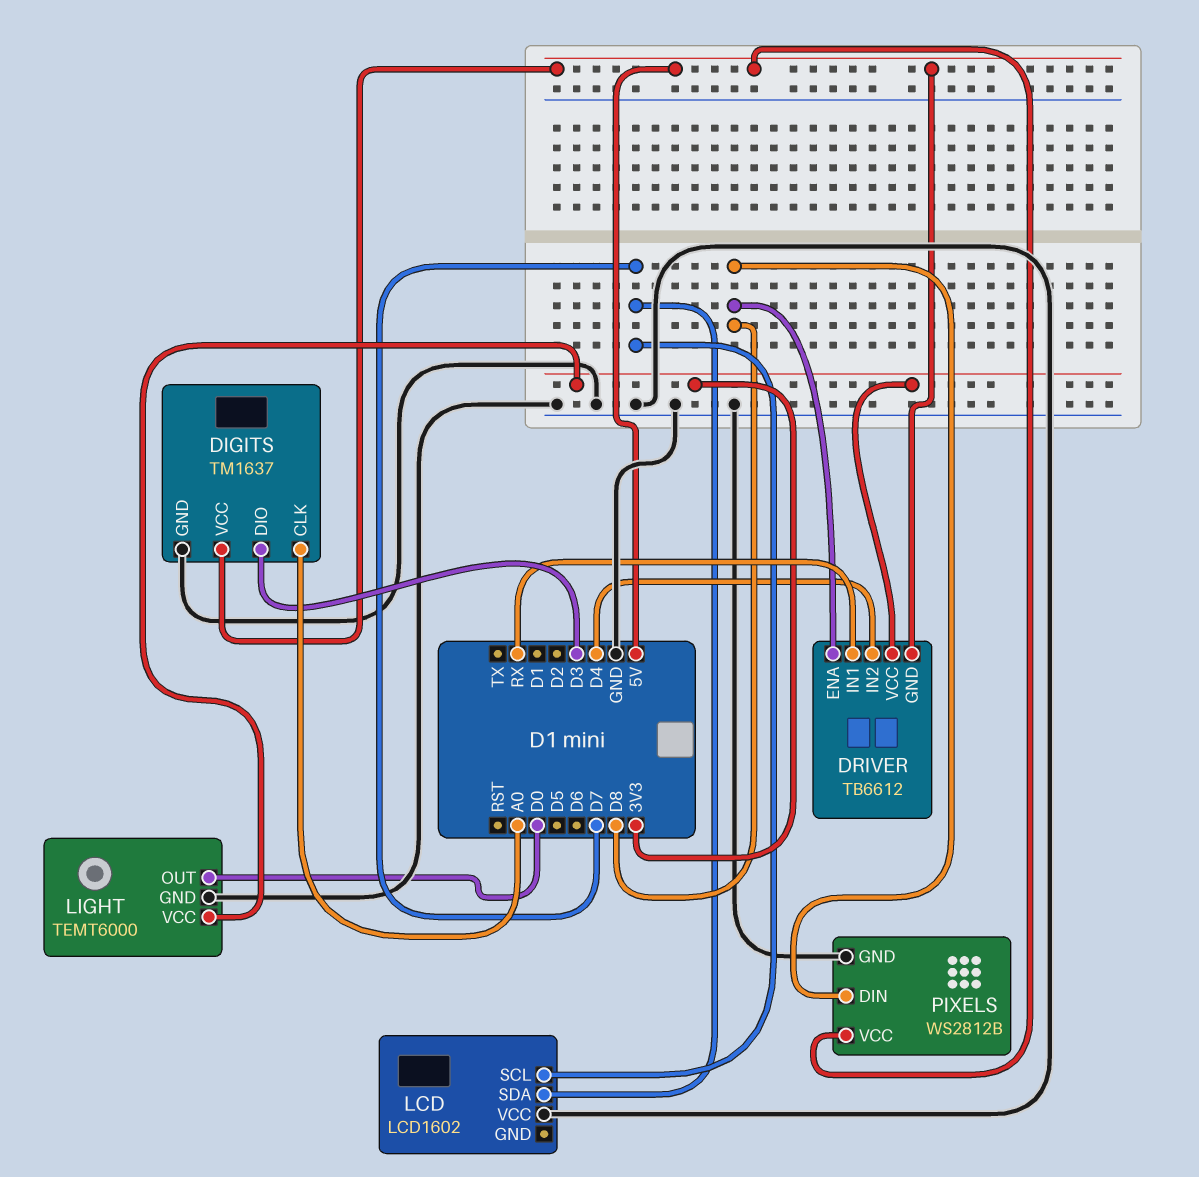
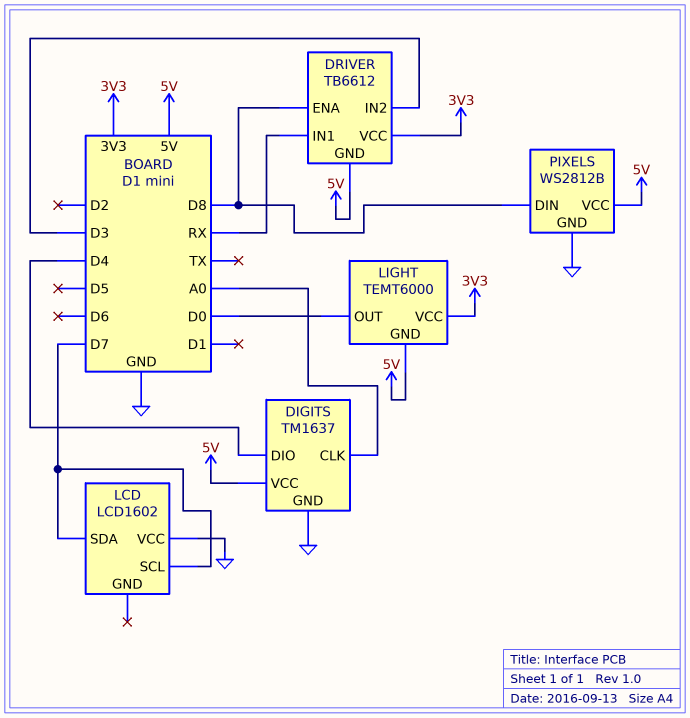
DIGITS pin DIO: D3 -> D4
DRIVER pin IN2: D4 -> D3
LIGHT pin GND: GND -> 5V

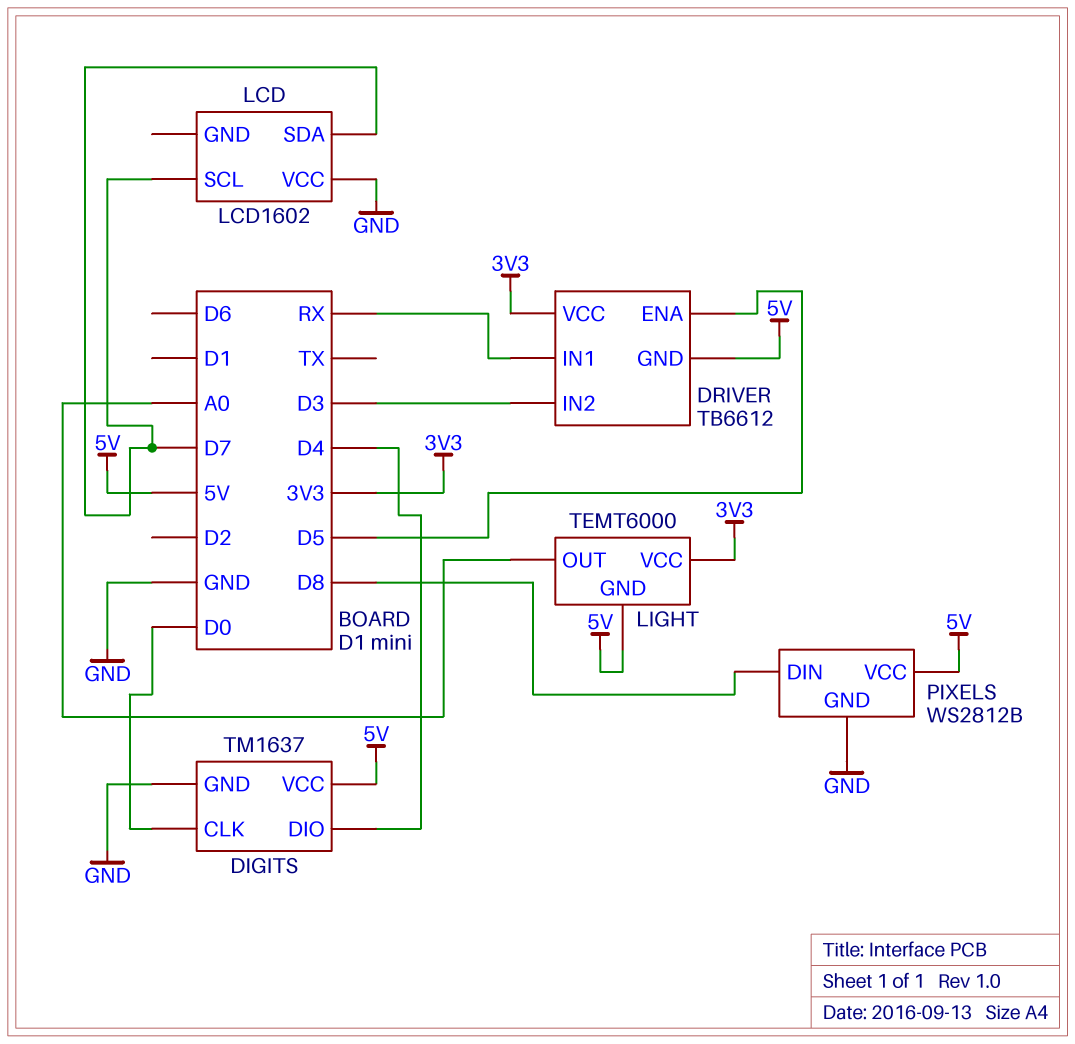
DIGITS pin CLK: A0 -> D0
DRIVER pin ENA: D8 -> D5
LIGHT pin OUT: D0 -> A0

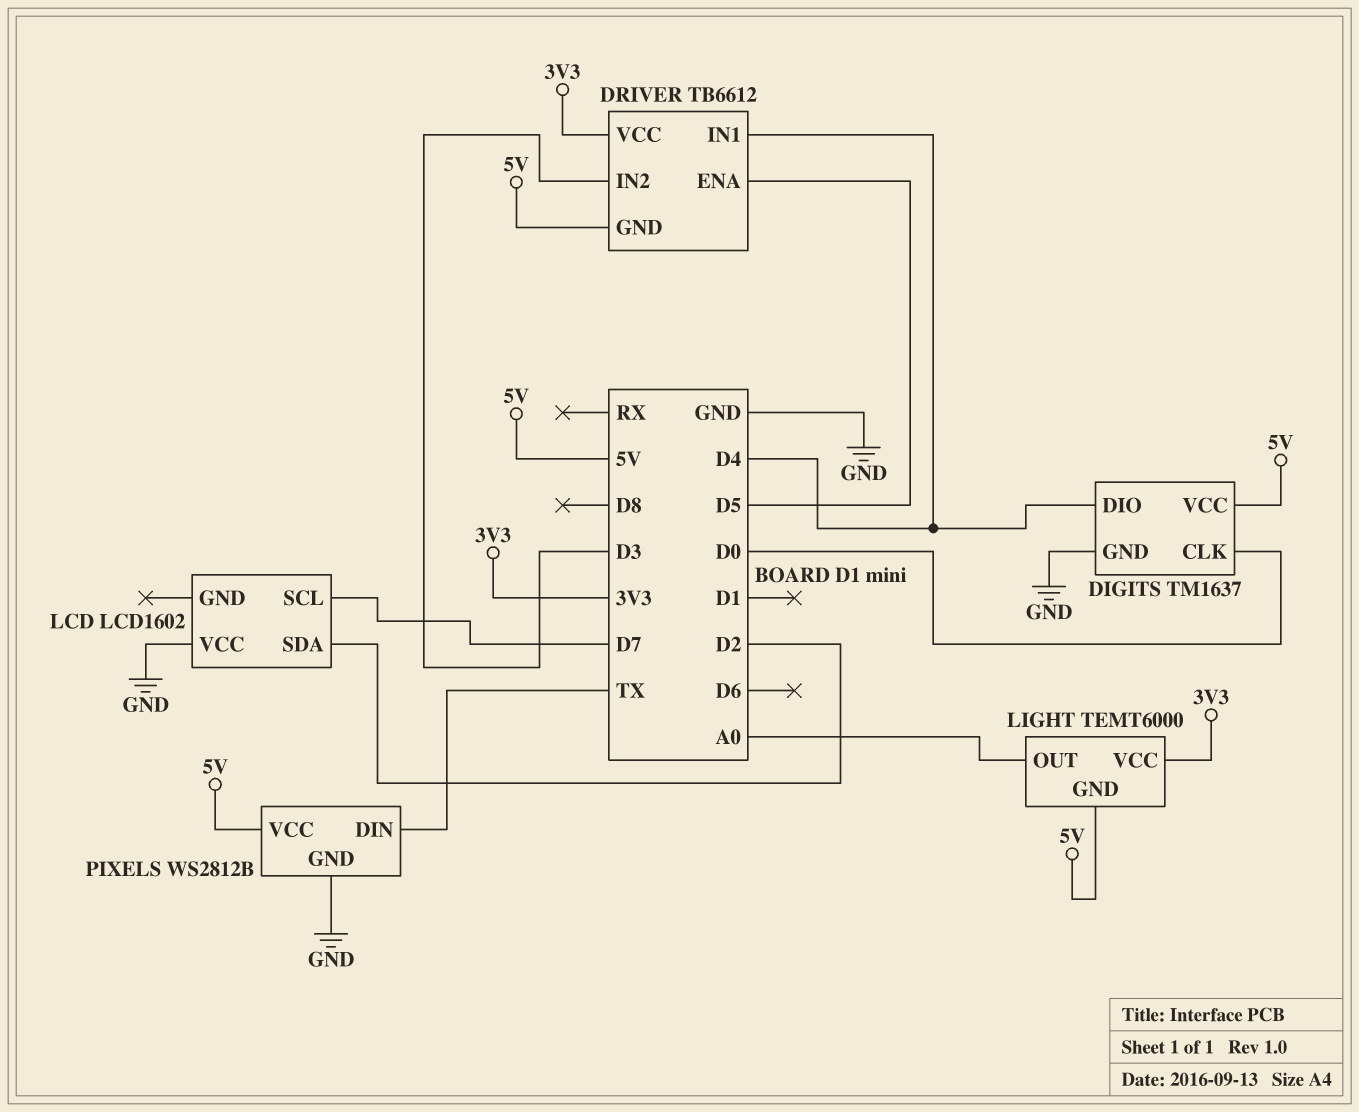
DRIVER pin IN1: RX -> D4
LCD pin SDA: D7 -> D2
PIXELS pin DIN: D8 -> TX

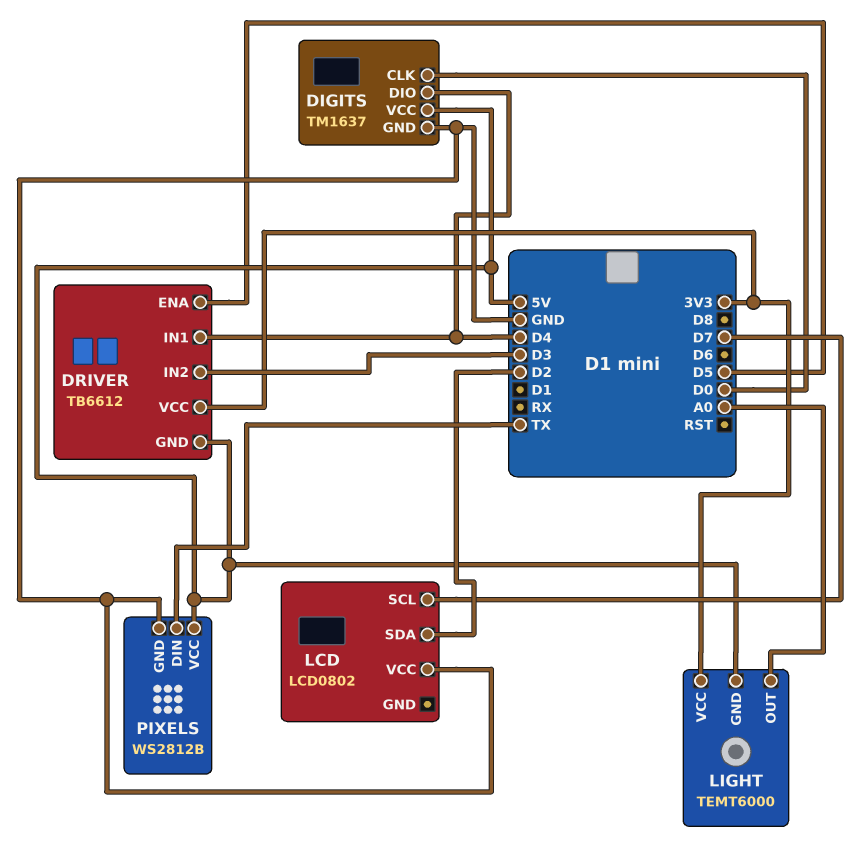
LCD: LCD1602 -> LCD0802

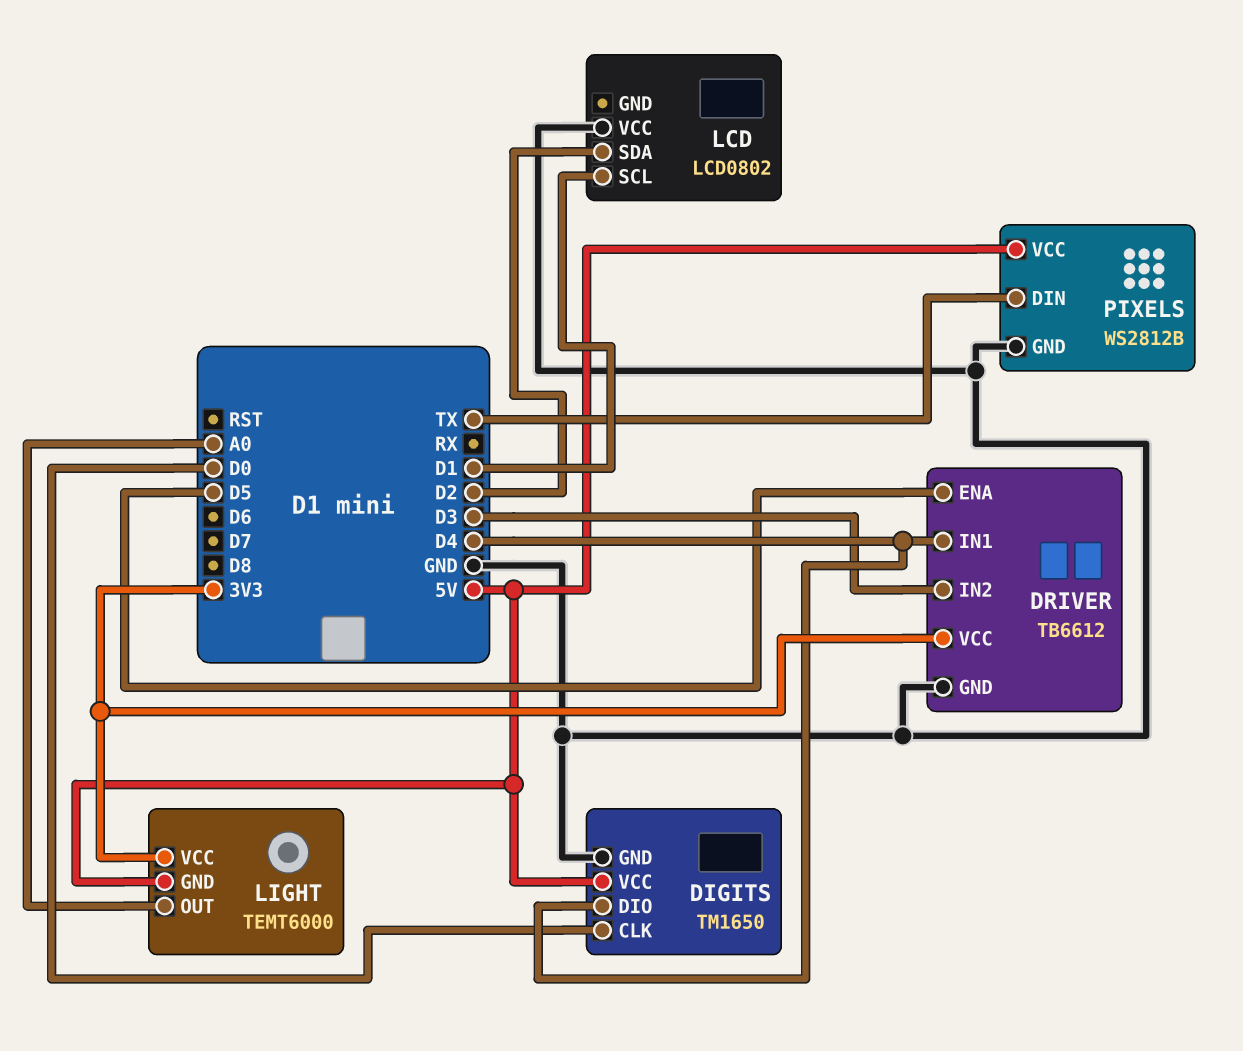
DIGITS: TM1637 -> TM1650
DRIVER pin GND: 5V -> GND
LCD pin SCL: D7 -> D1

